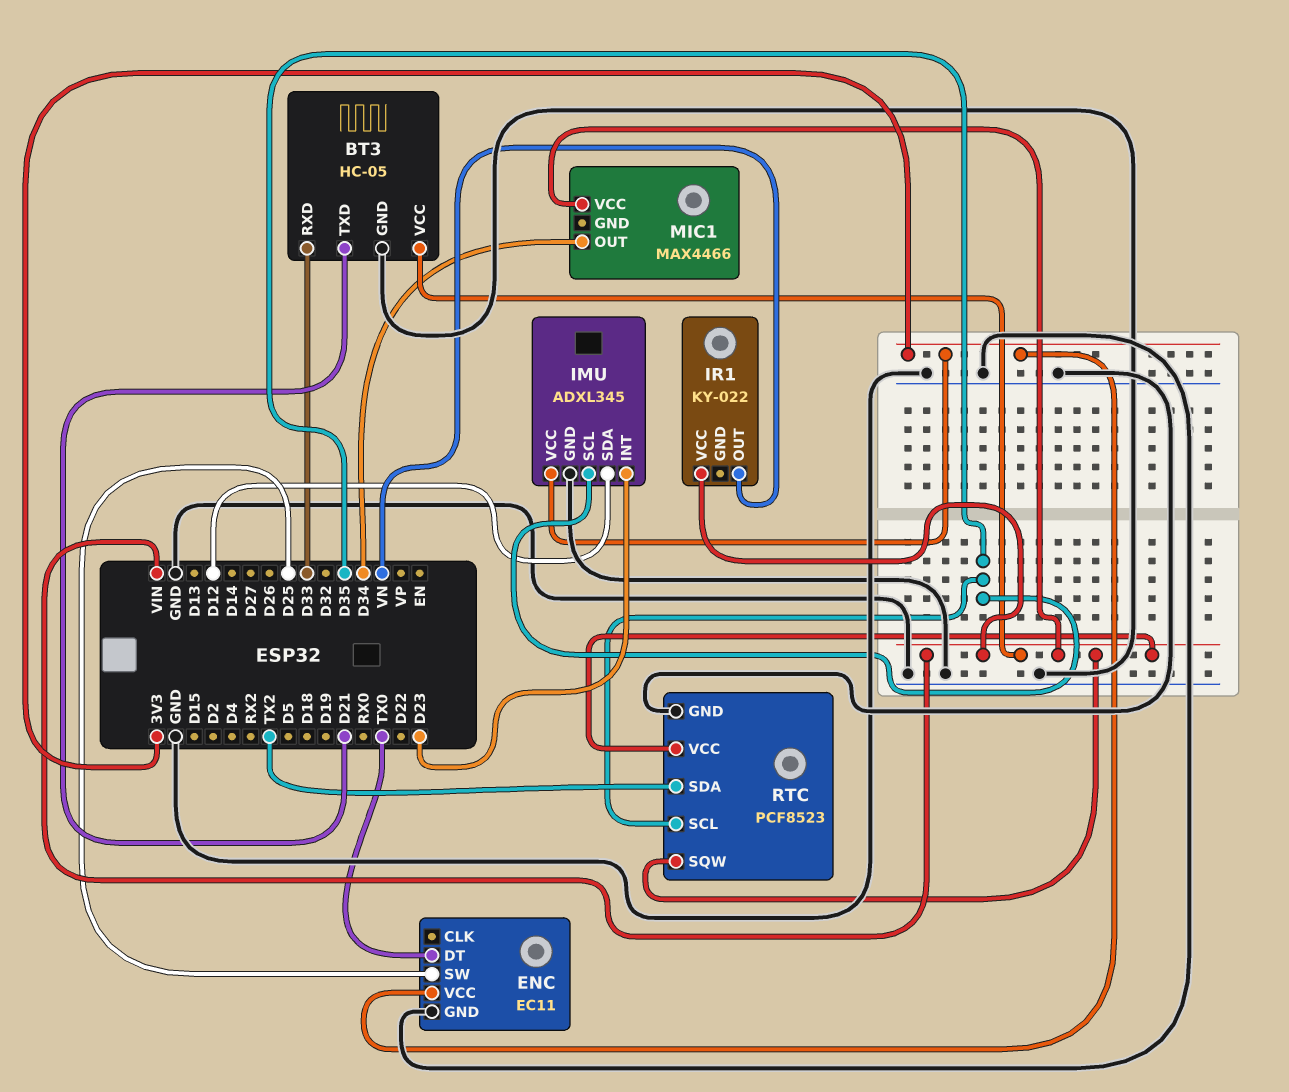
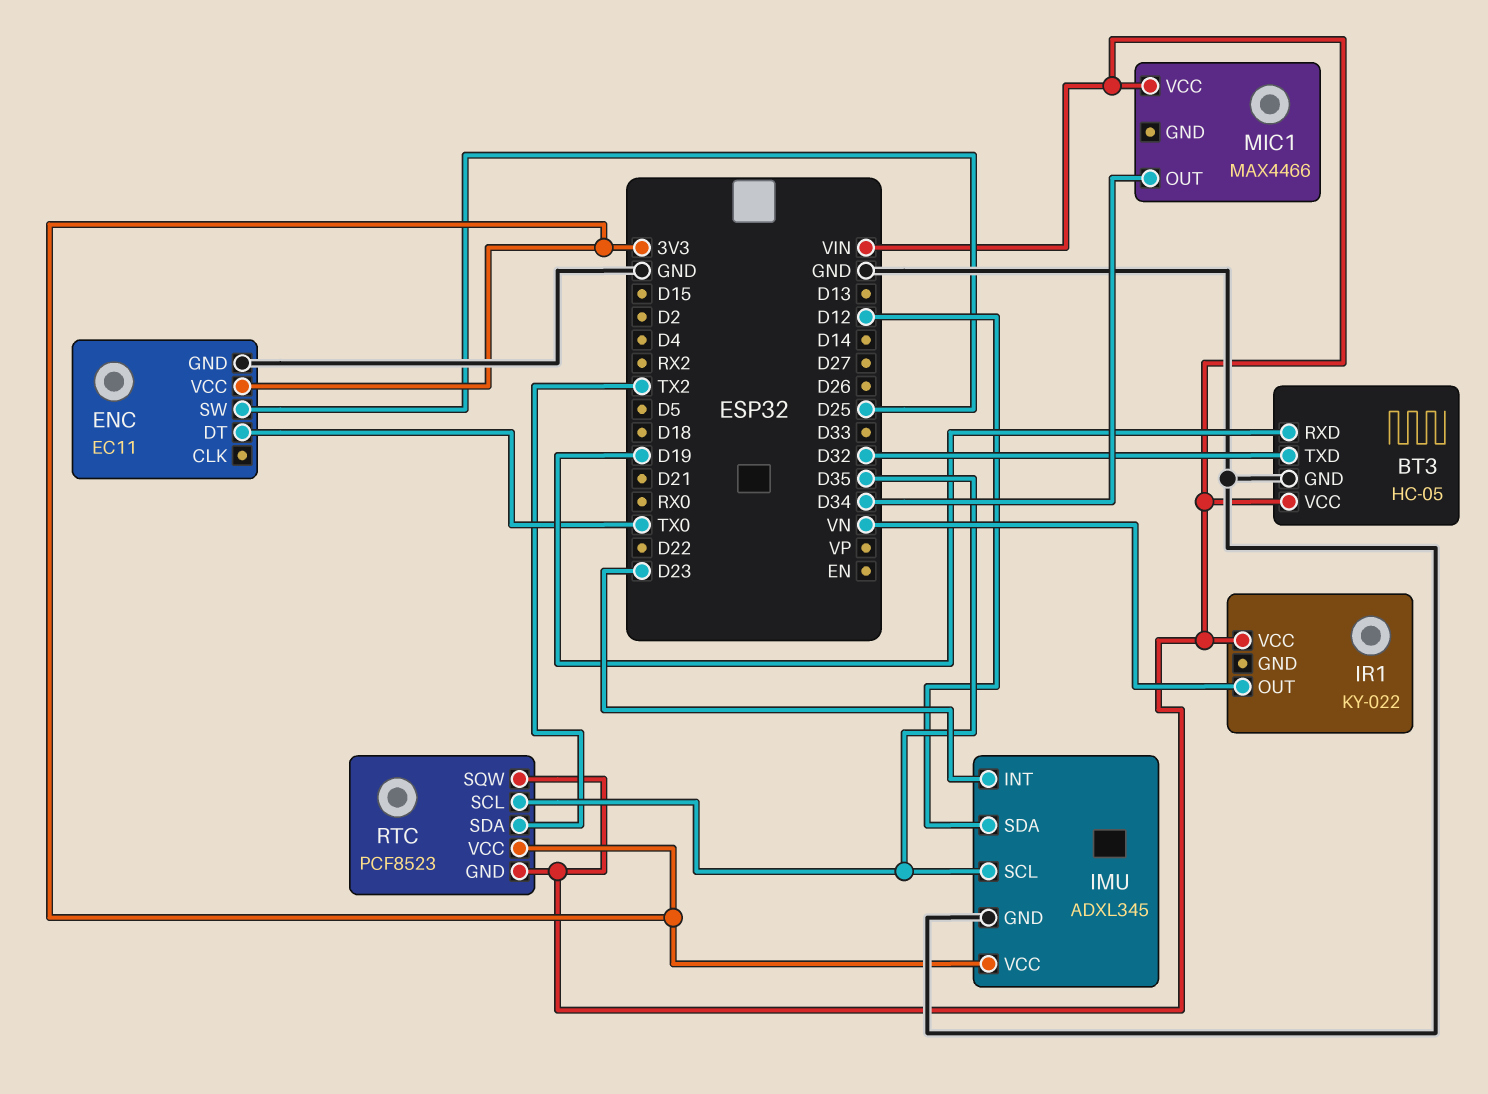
BT3 pin RXD: D33 -> D19
BT3 pin TXD: D21 -> D32
RTC pin GND: GND -> VIN
RTC pin VCC: VIN -> 3V3

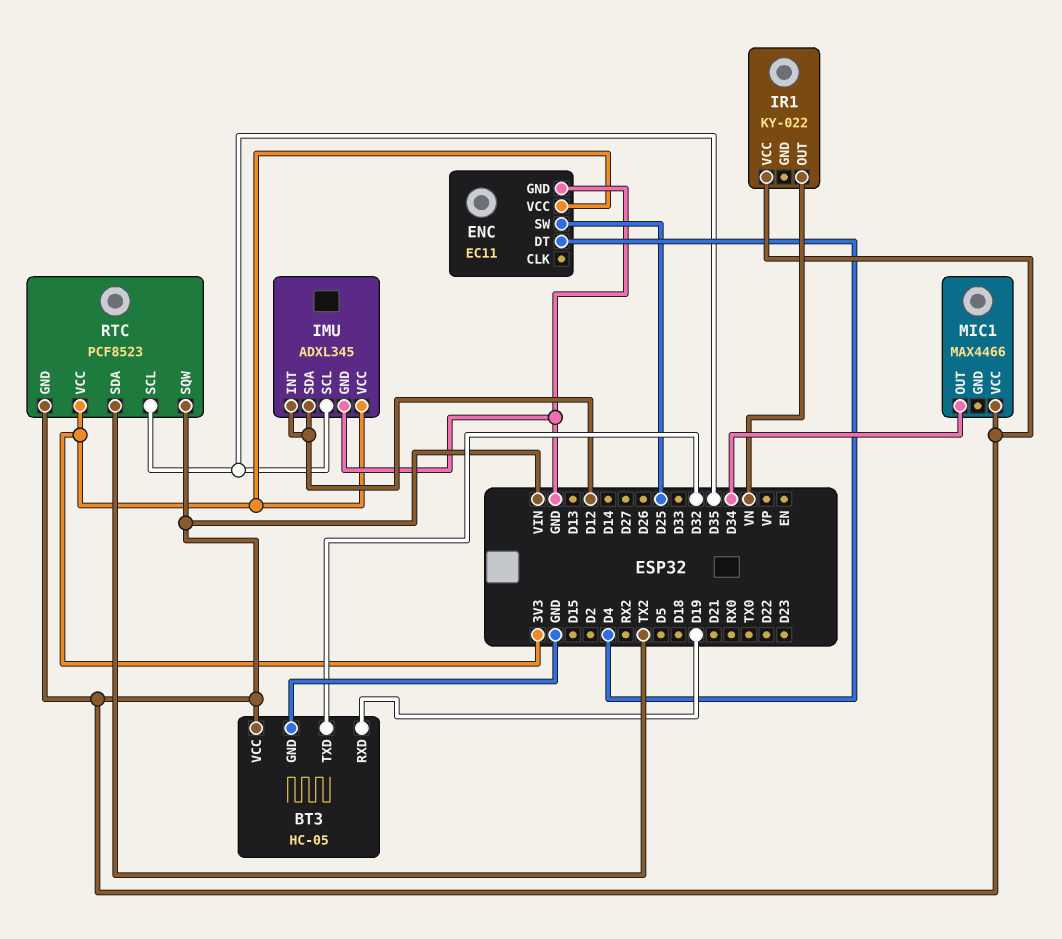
ENC pin DT: TX0 -> D4
IMU pin INT: D23 -> D12

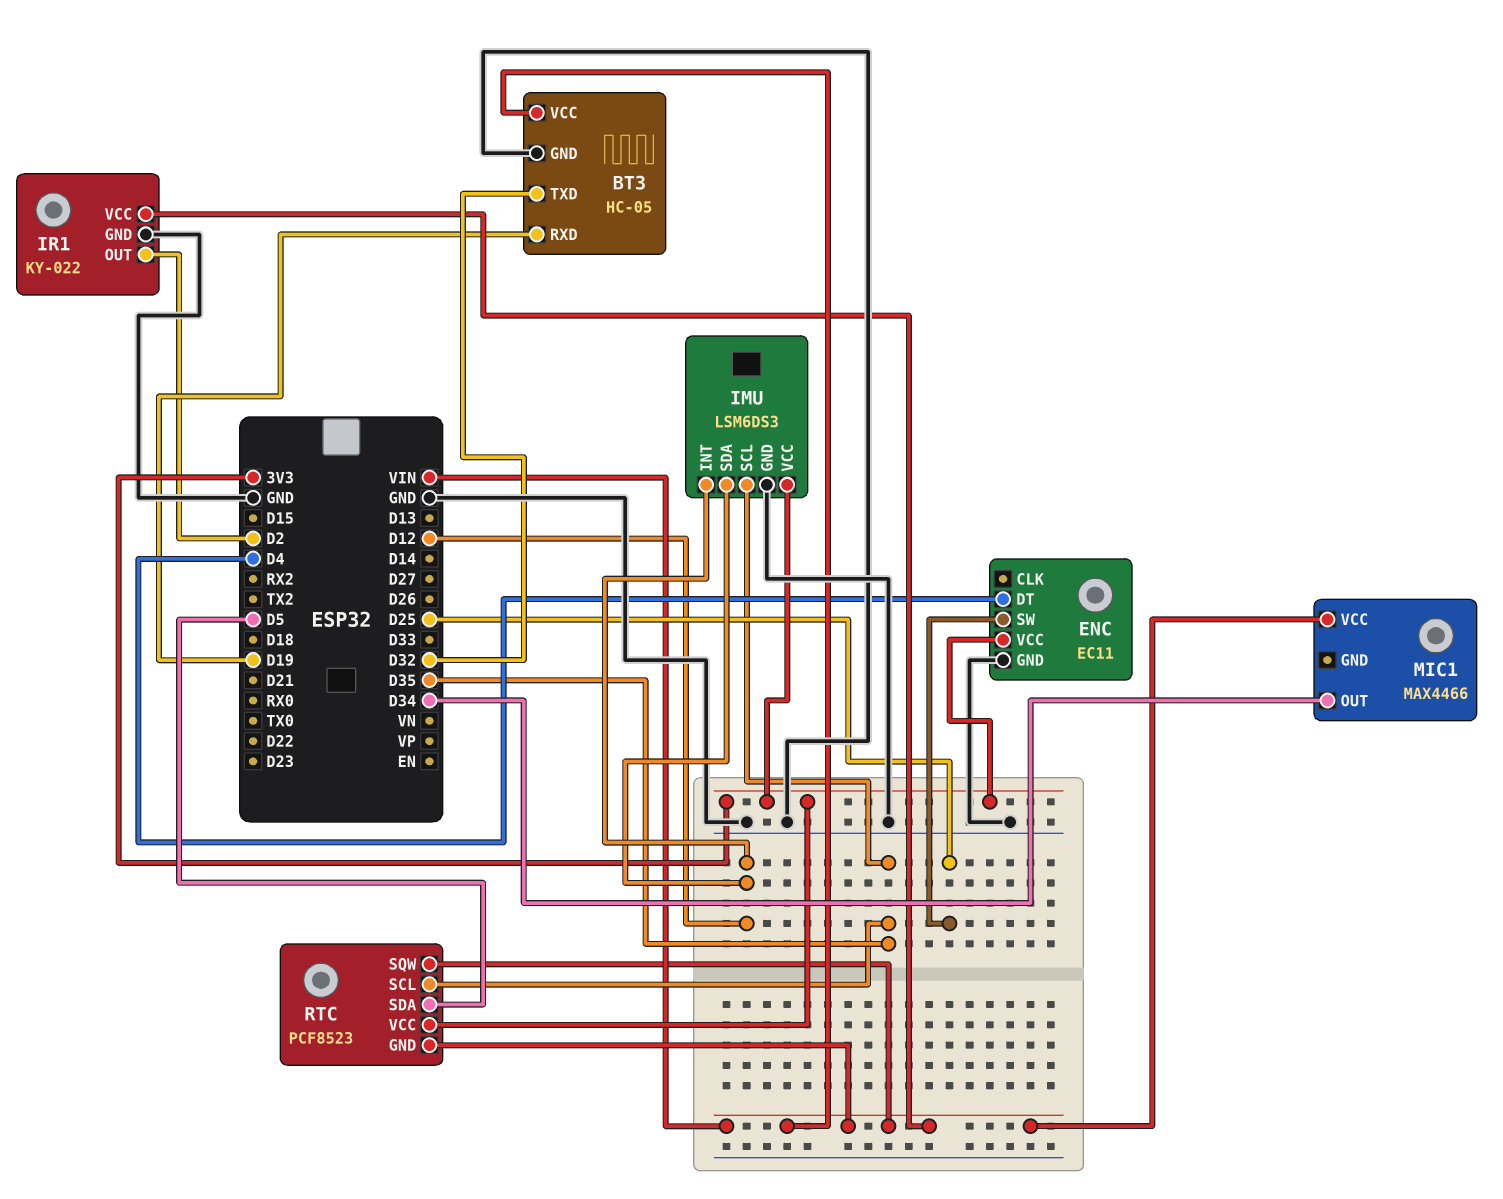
IMU: ADXL345 -> LSM6DS3
IR1 pin GND: none -> GND
IR1 pin OUT: VN -> D2
RTC pin SDA: TX2 -> D5

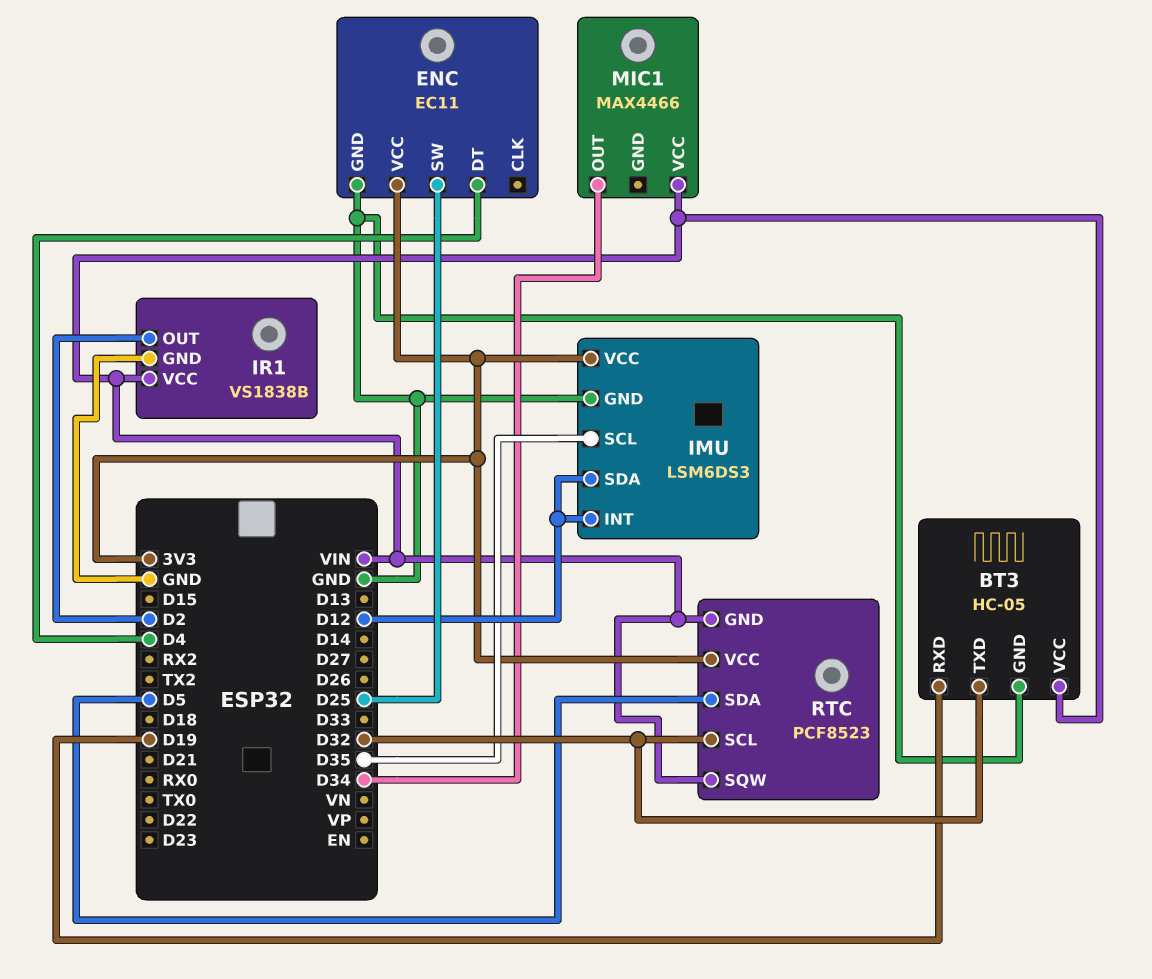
IR1: KY-022 -> VS1838B
RTC pin SCL: D35 -> D32

